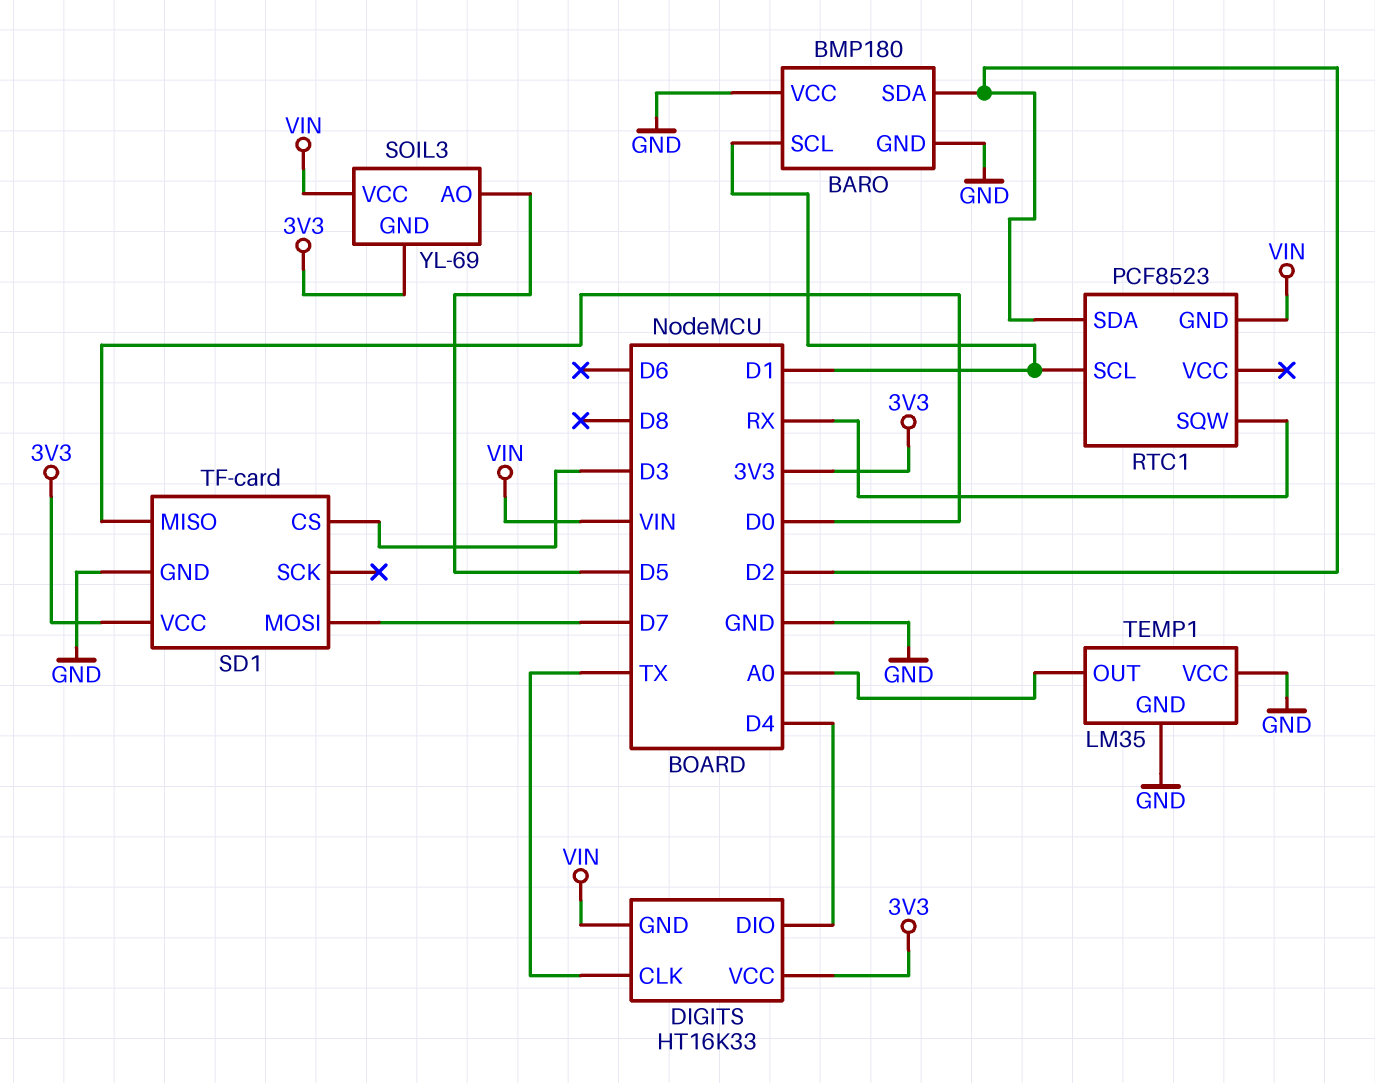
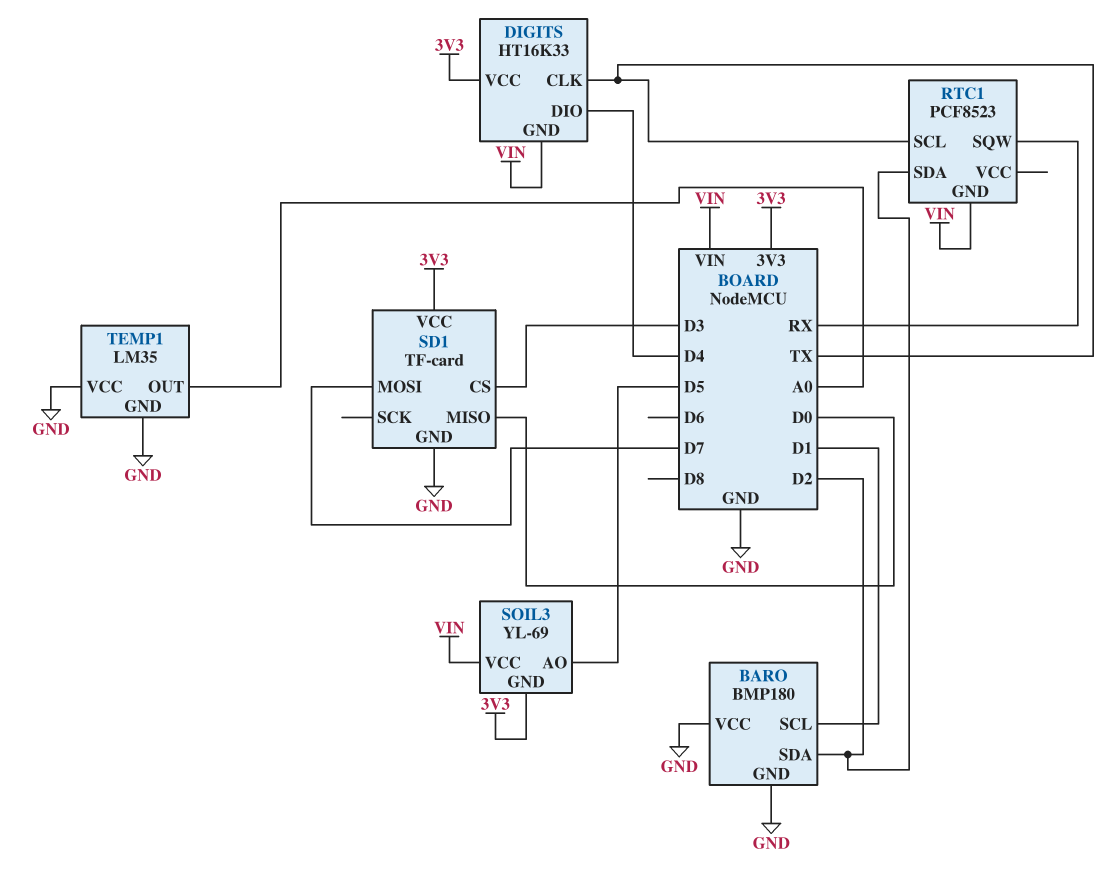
RTC1 pin SCL: D1 -> TX

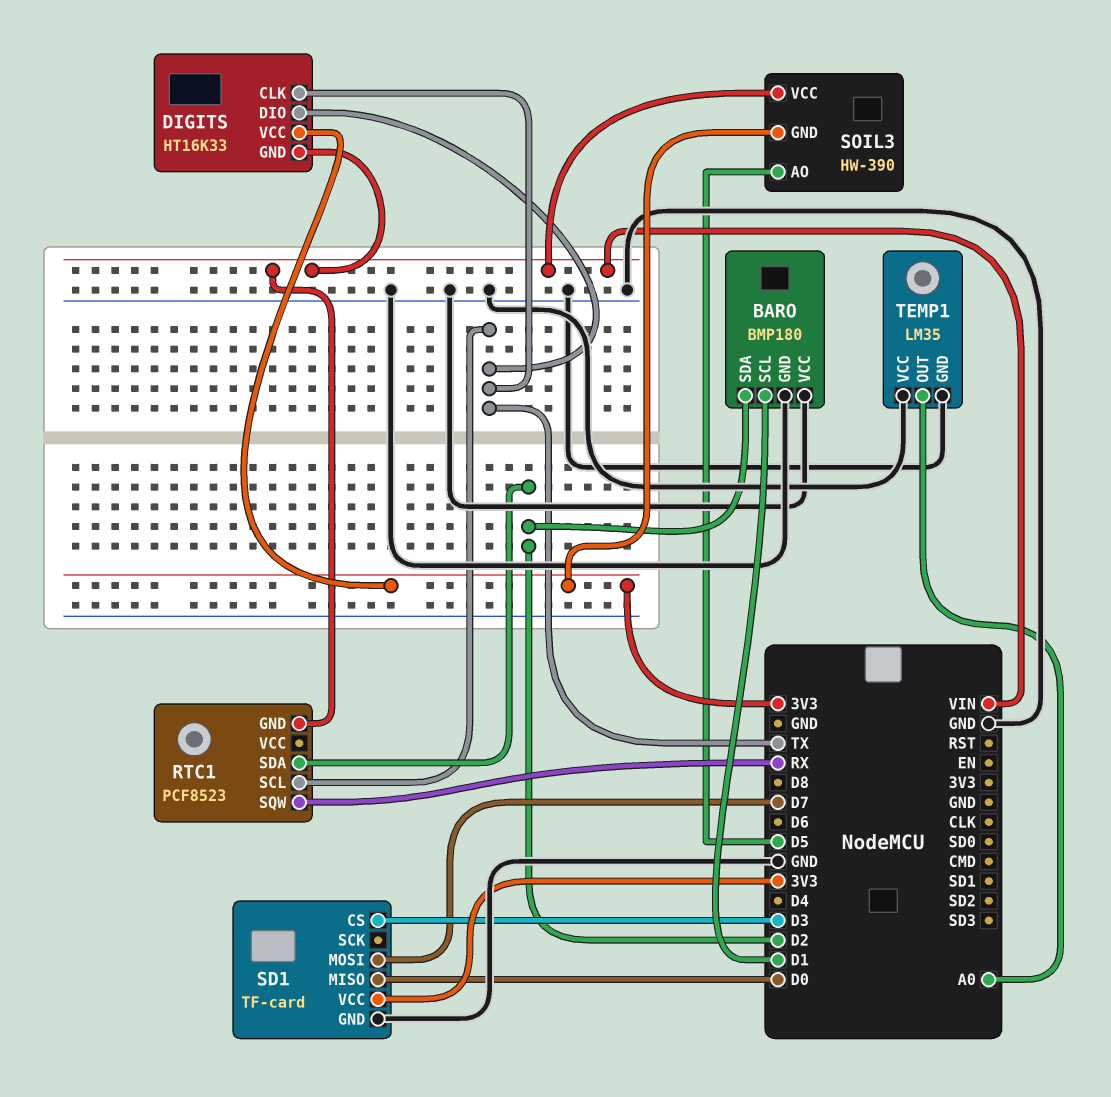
DIGITS pin DIO: D4 -> TX
SOIL3: YL-69 -> HW-390

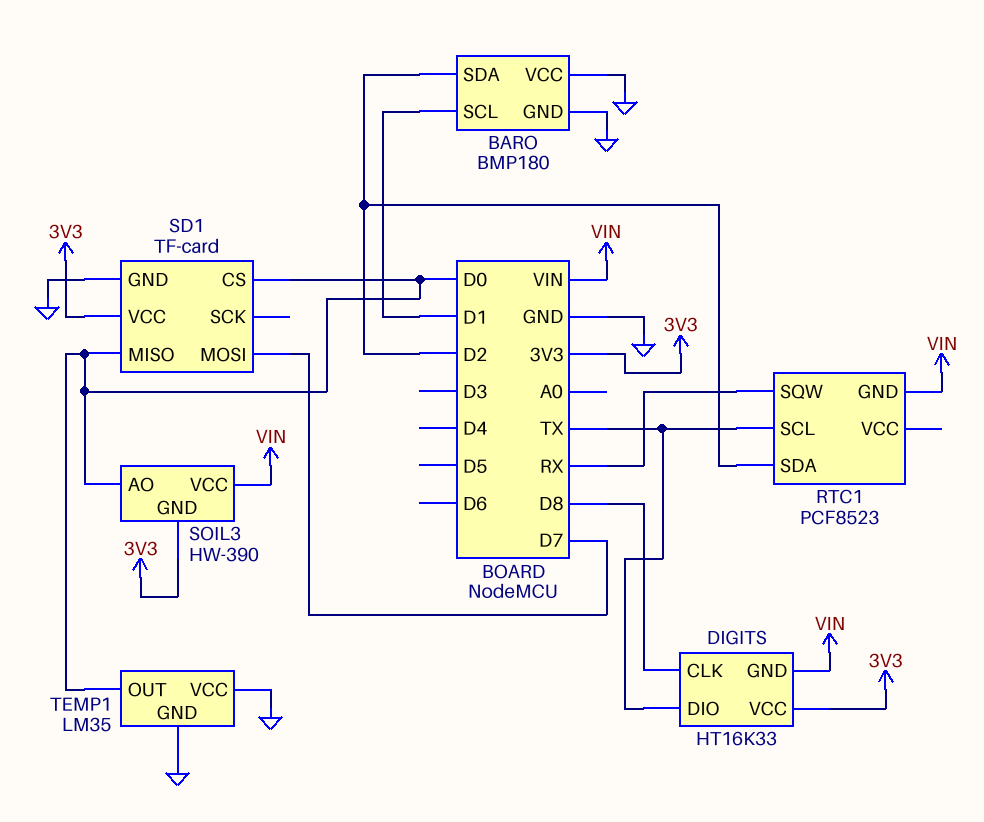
DIGITS pin CLK: TX -> D8
SD1 pin CS: D3 -> D0
SOIL3 pin AO: D5 -> D0
TEMP1 pin OUT: A0 -> D0

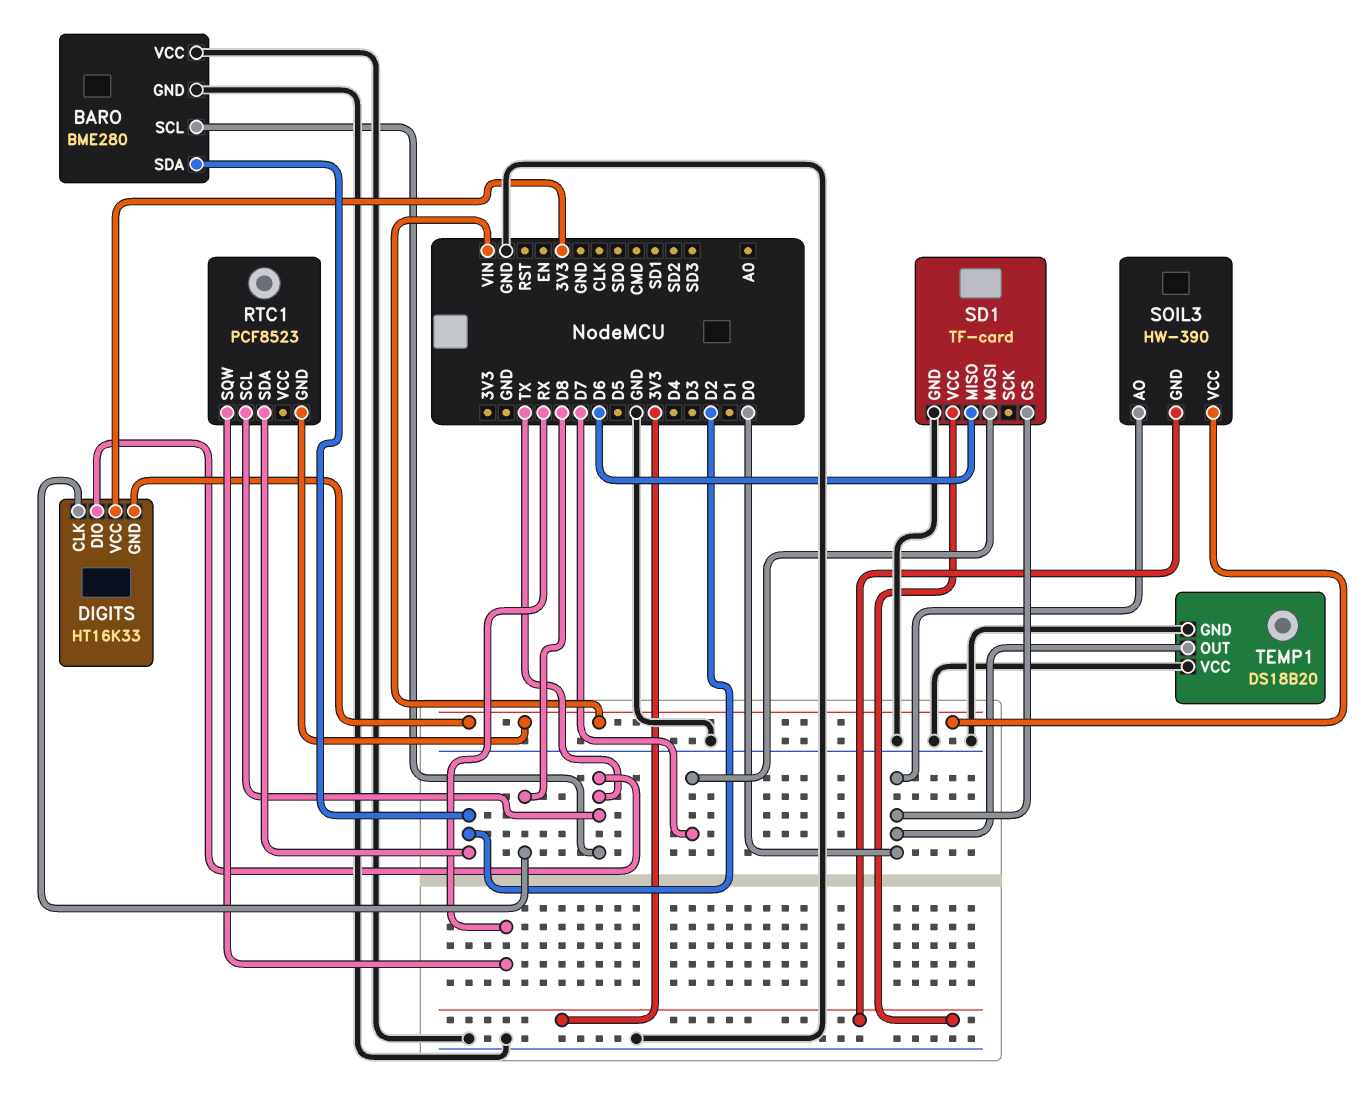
BARO: BMP180 -> BME280
BARO pin SCL: D1 -> TX
SD1 pin MISO: D0 -> D6
TEMP1: LM35 -> DS18B20

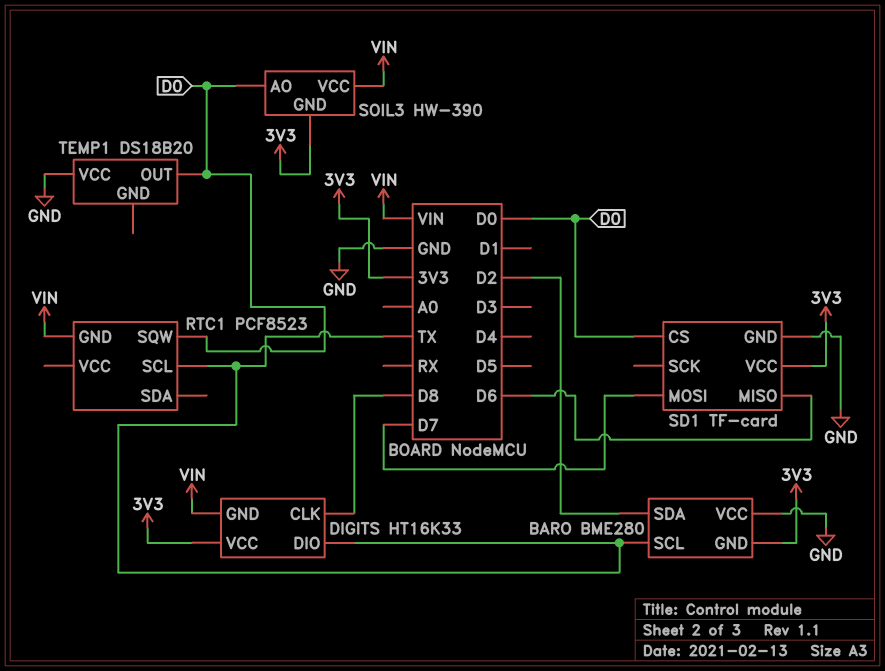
BARO pin GND: GND -> 3V3
RTC1 pin SDA: D2 -> none
RTC1 pin SQW: RX -> D0
TEMP1 pin GND: GND -> none

